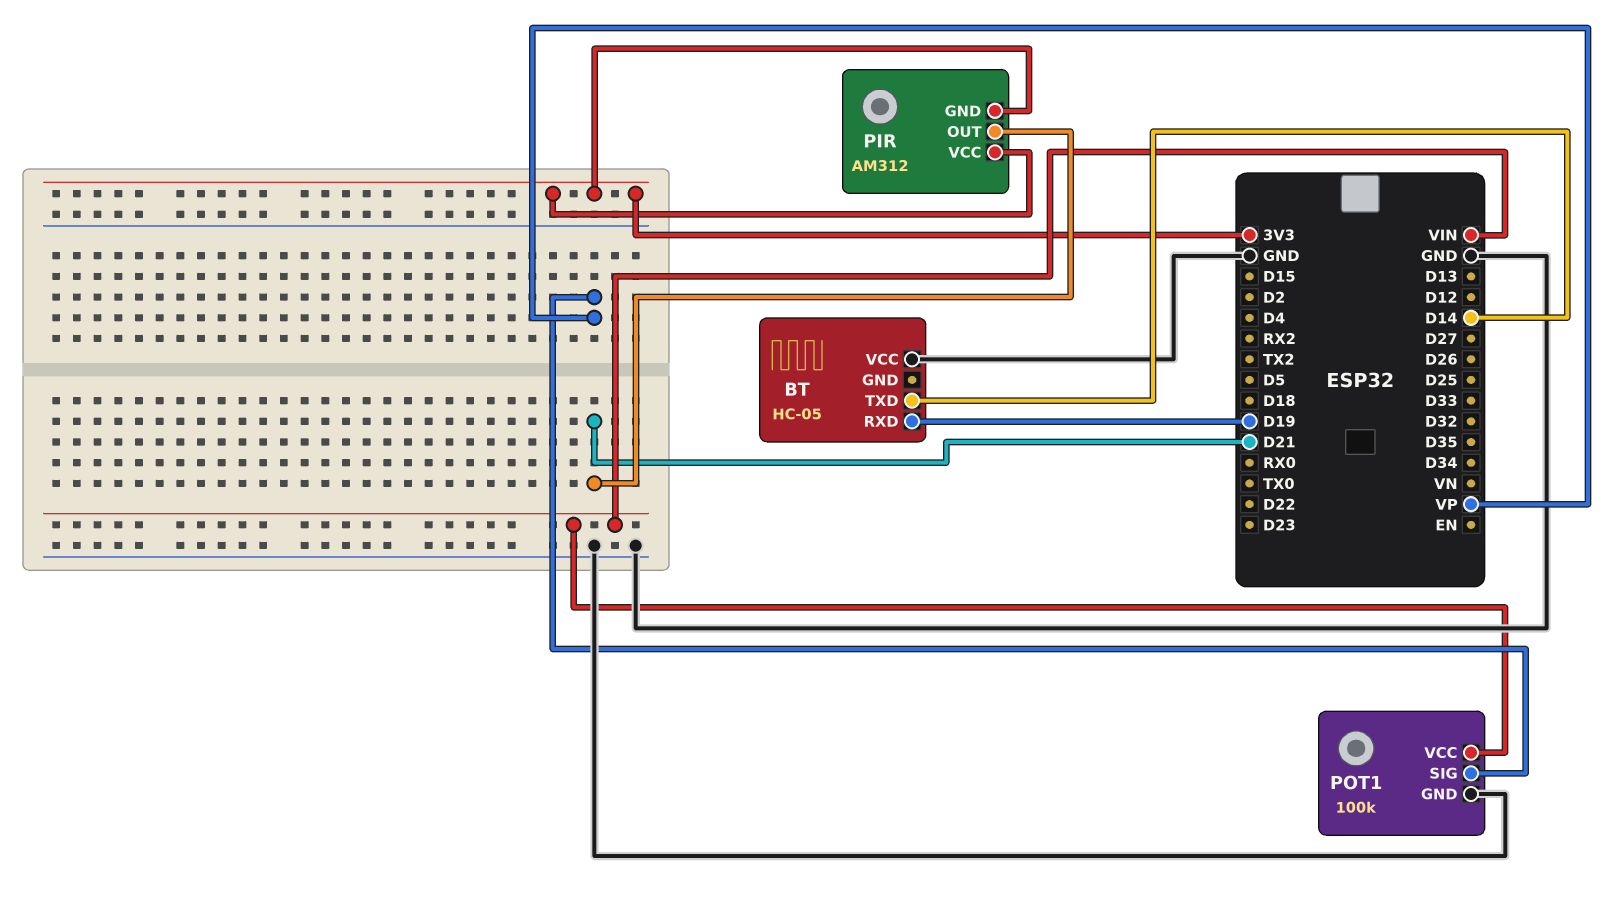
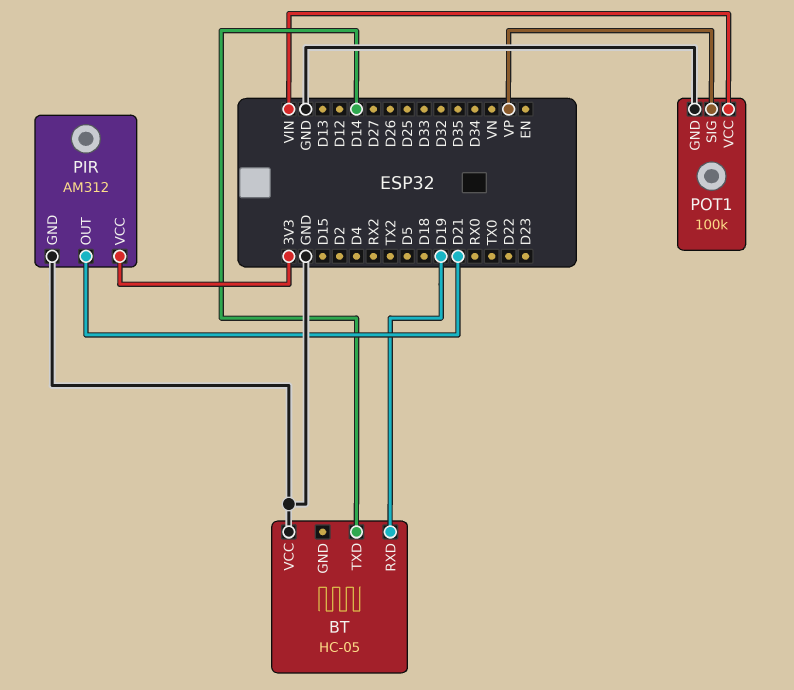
PIR pin GND: 3V3 -> GND

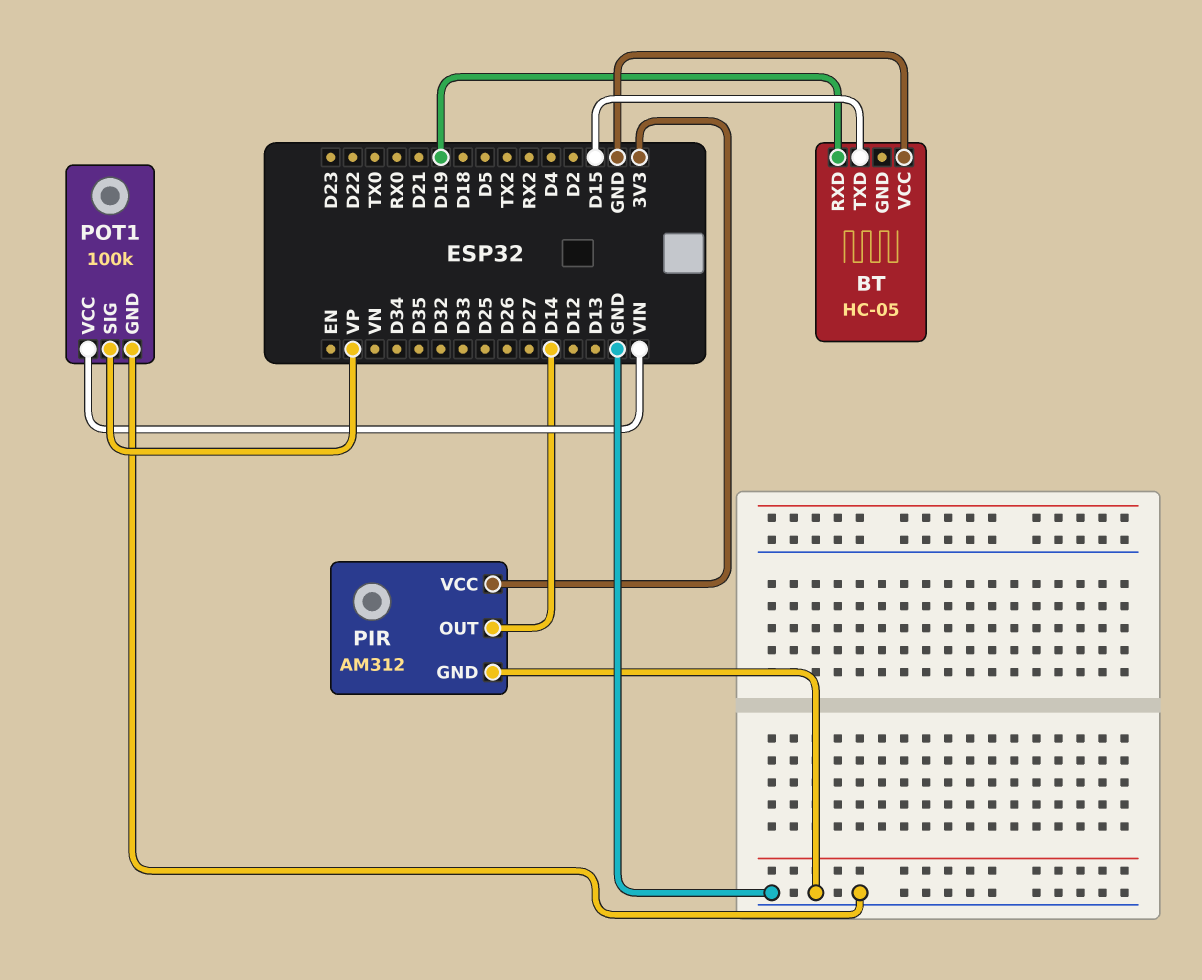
BT pin TXD: D14 -> D15
PIR pin OUT: D21 -> D14

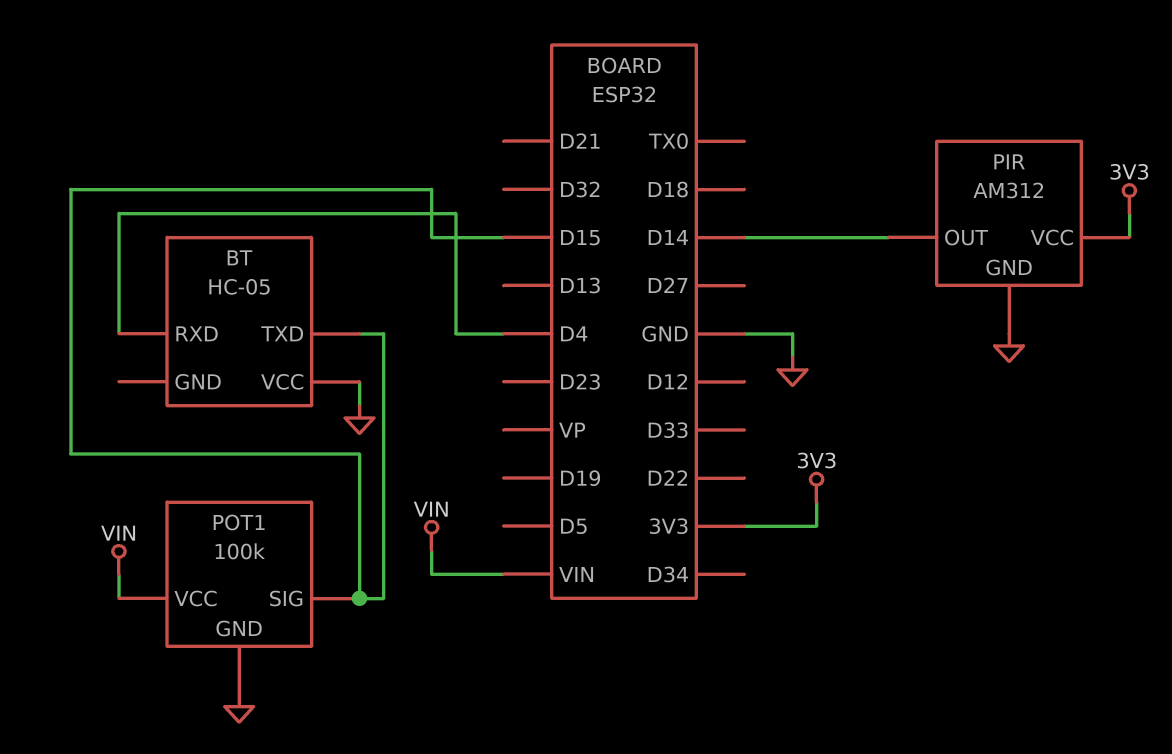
BT pin RXD: D19 -> D4
POT1 pin SIG: VP -> D15

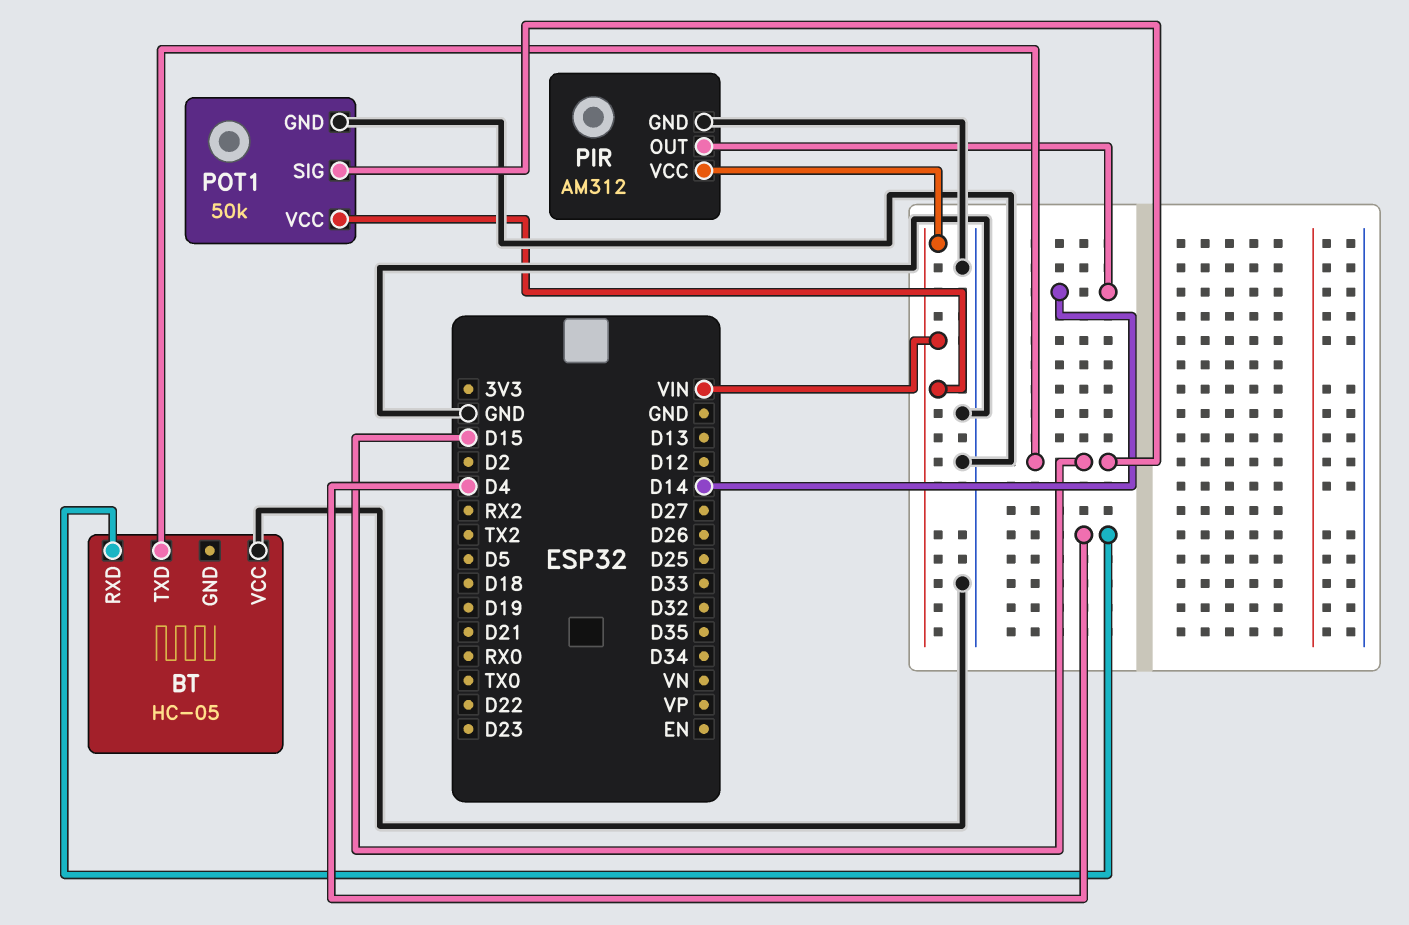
PIR pin VCC: 3V3 -> VIN
POT1: 100k -> 50k

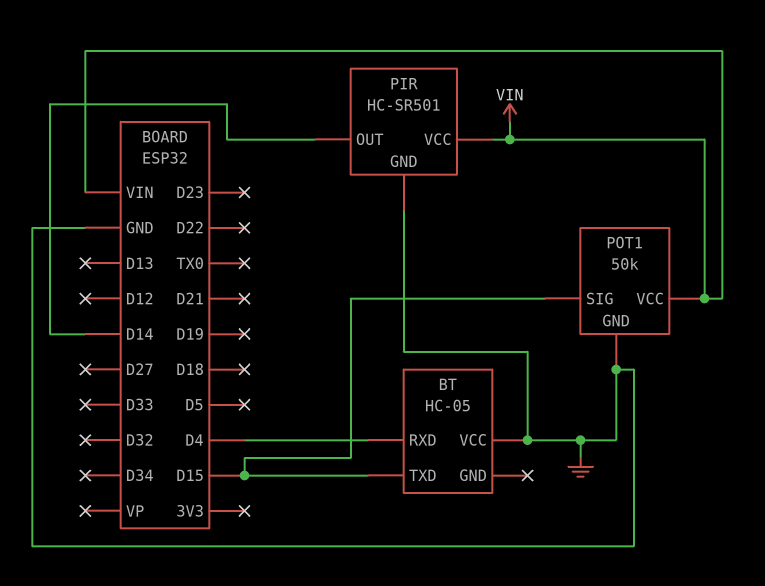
PIR: AM312 -> HC-SR501

